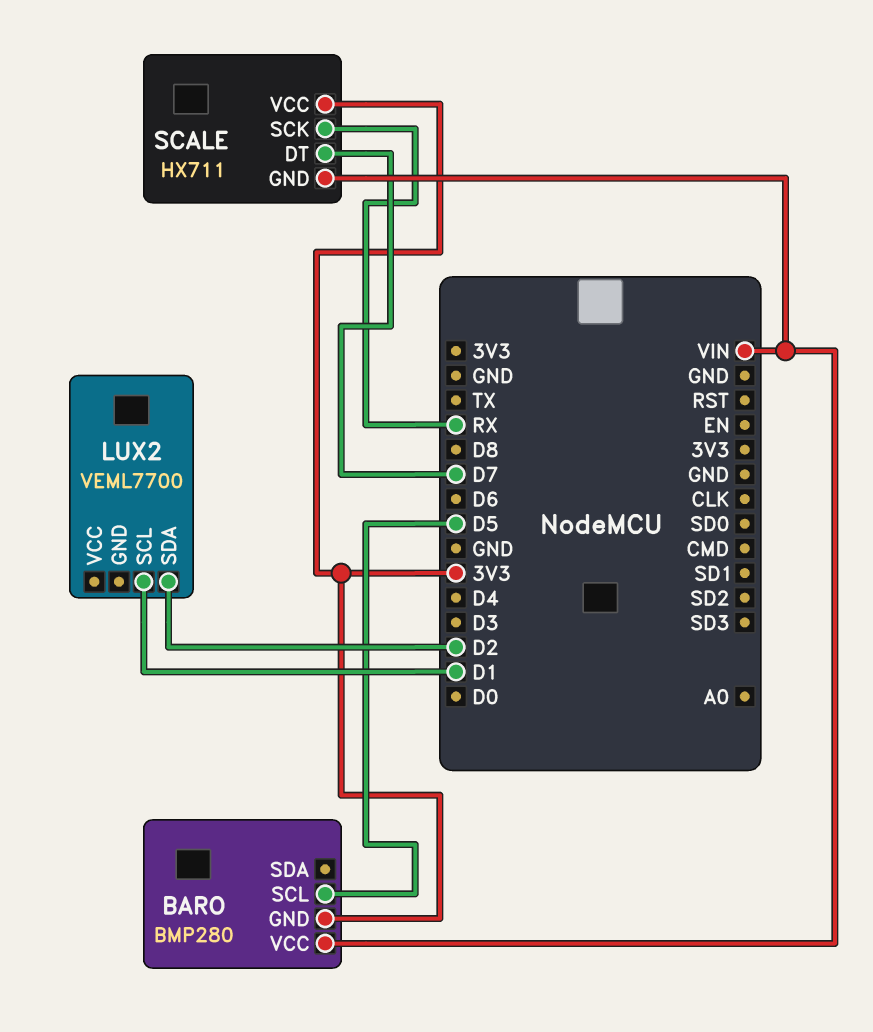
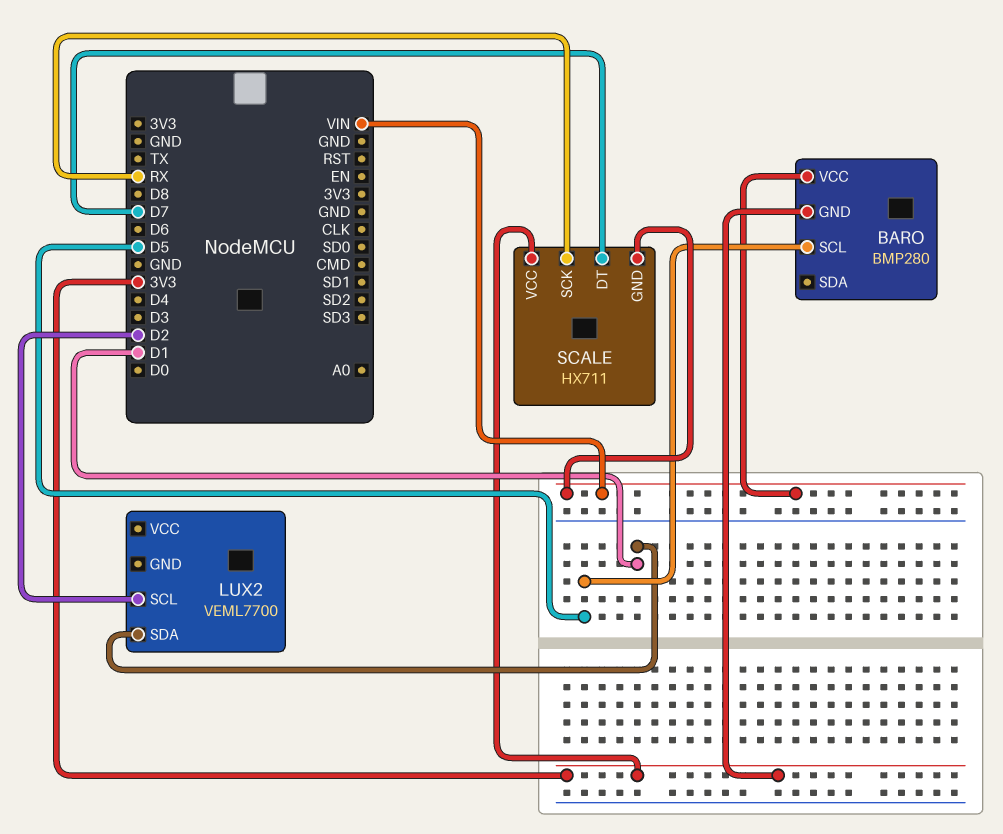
LUX2 pin SCL: D1 -> D2
LUX2 pin SDA: D2 -> D1

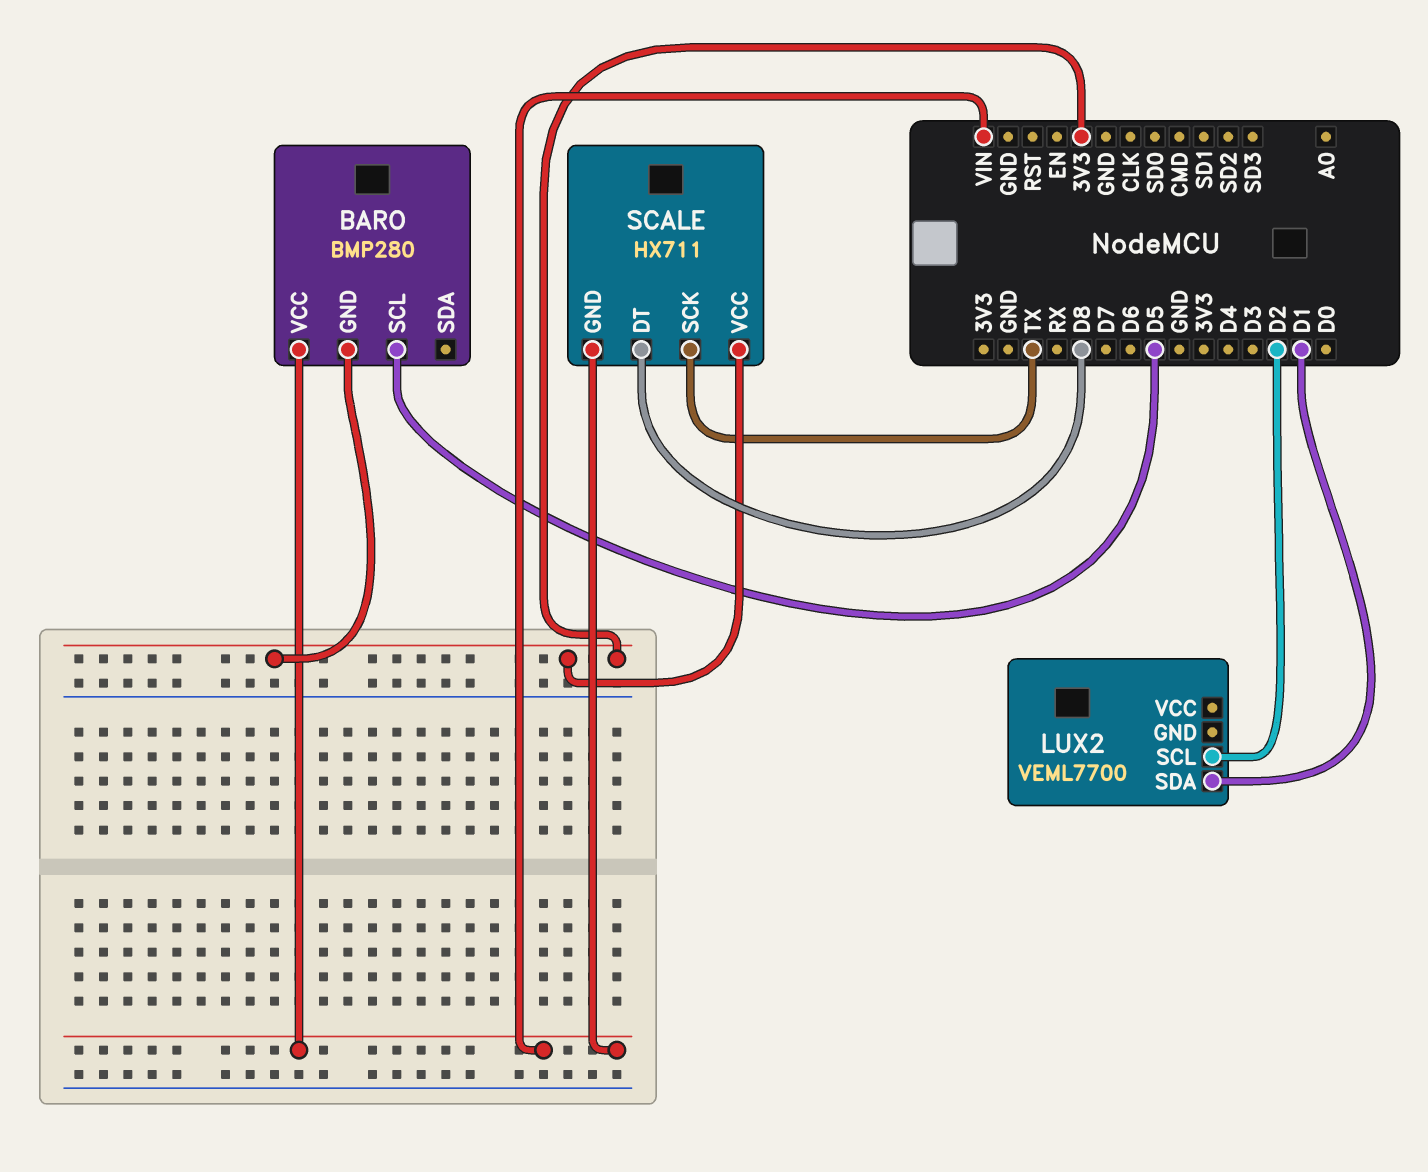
SCALE pin DT: D7 -> D8
SCALE pin SCK: RX -> TX

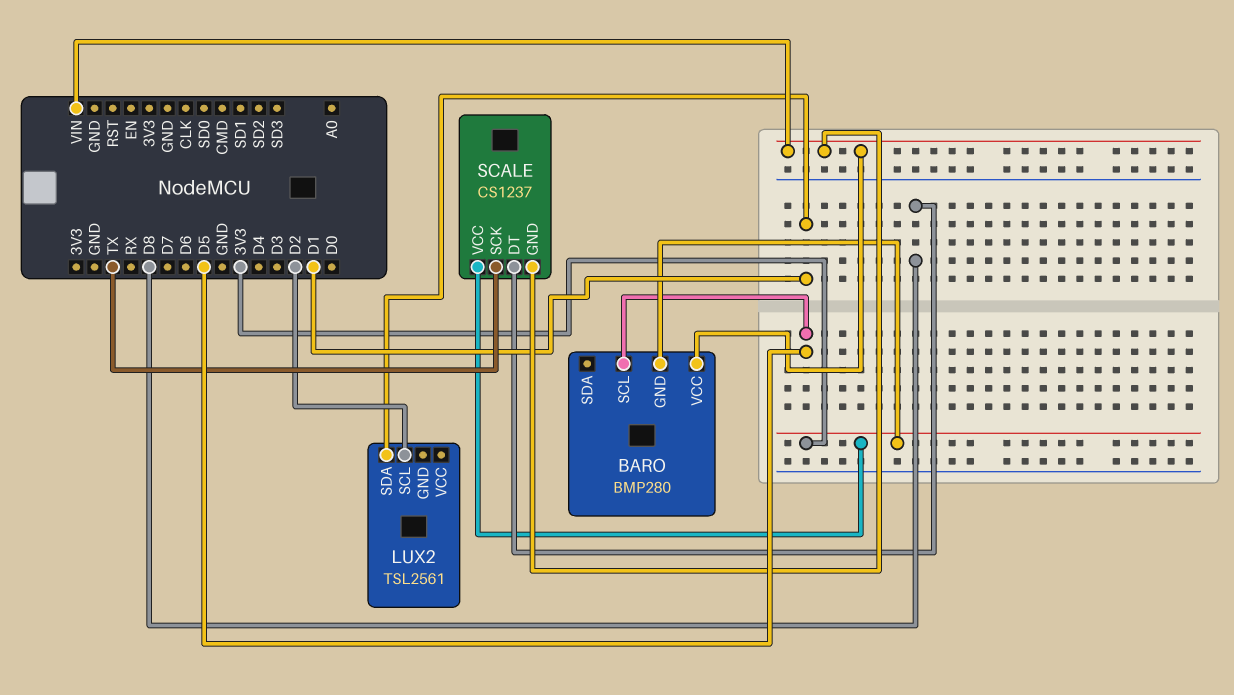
LUX2: VEML7700 -> TSL2561
SCALE: HX711 -> CS1237

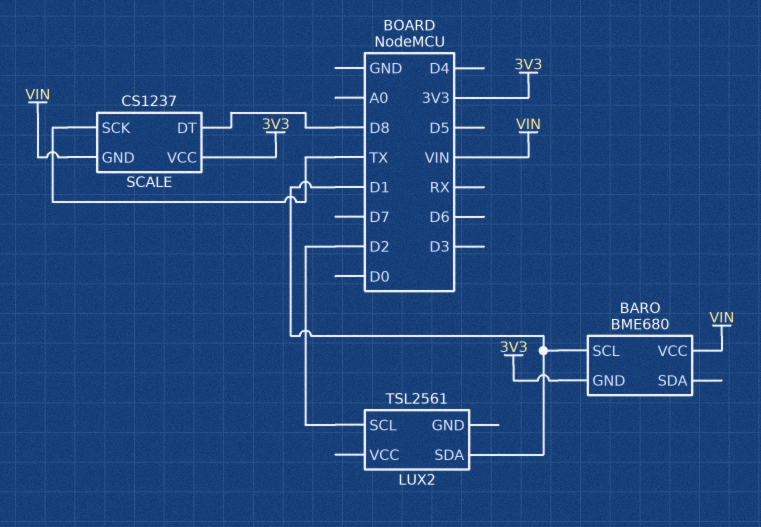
BARO: BMP280 -> BME680
BARO pin SCL: D5 -> D1

